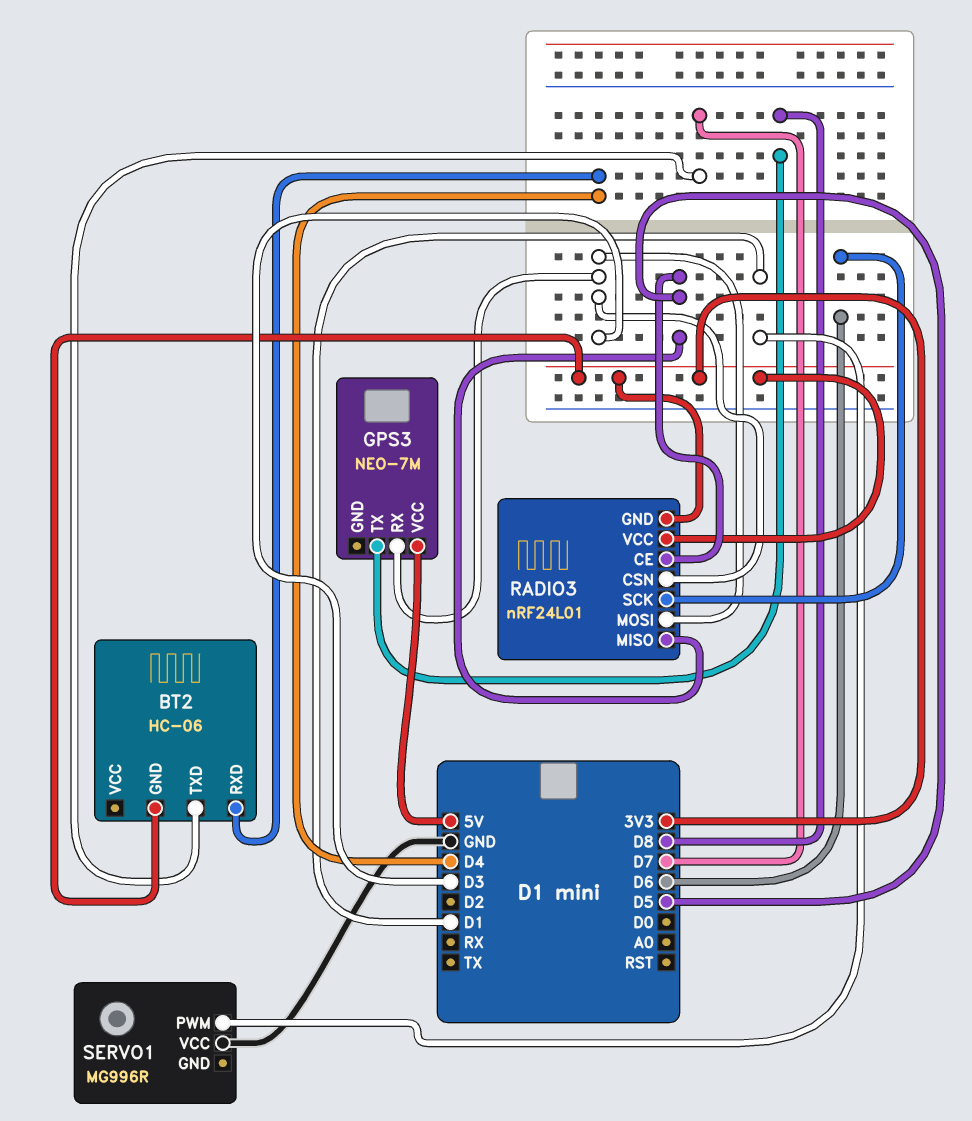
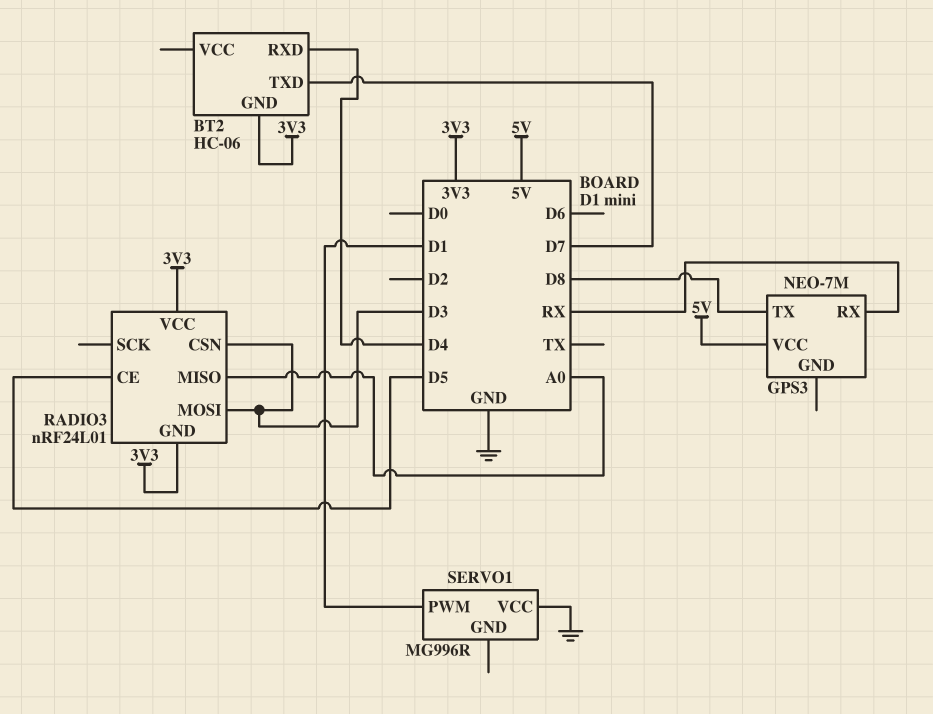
GPS3 pin RX: D3 -> RX
RADIO3 pin MISO: D5 -> A0
RADIO3 pin SCK: D6 -> none

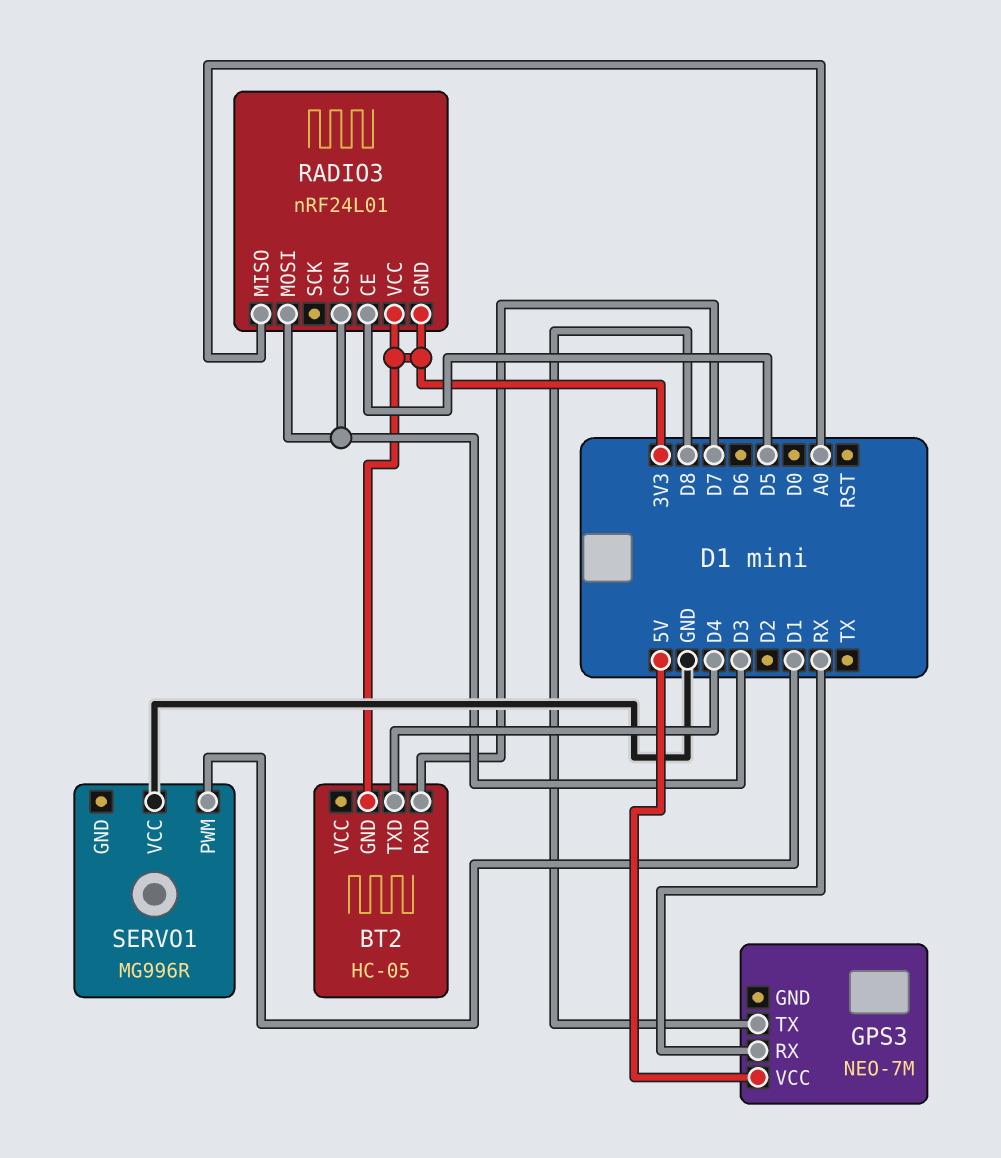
BT2: HC-06 -> HC-05
BT2 pin RXD: D4 -> D7
BT2 pin TXD: D7 -> D4

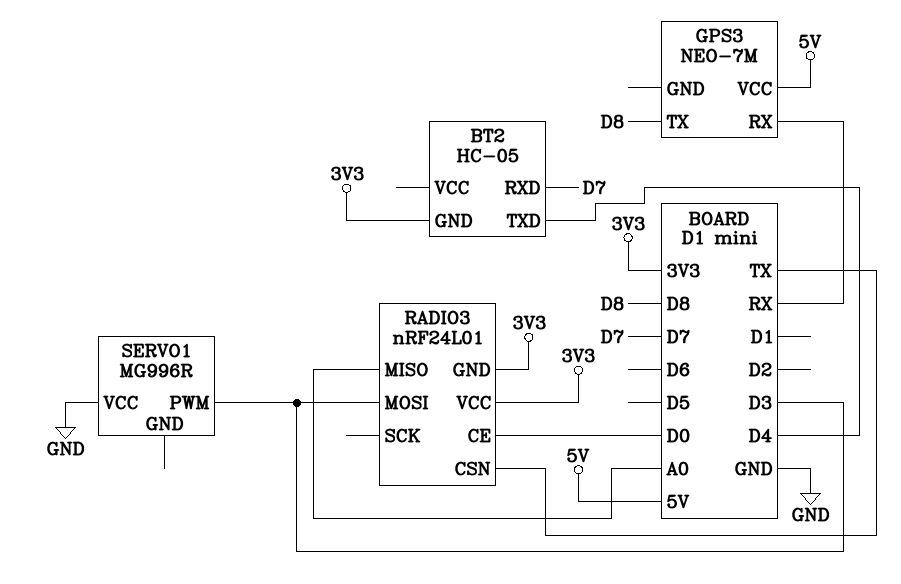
RADIO3 pin CE: D5 -> D0
RADIO3 pin CSN: D3 -> TX
SERVO1 pin PWM: D1 -> D3

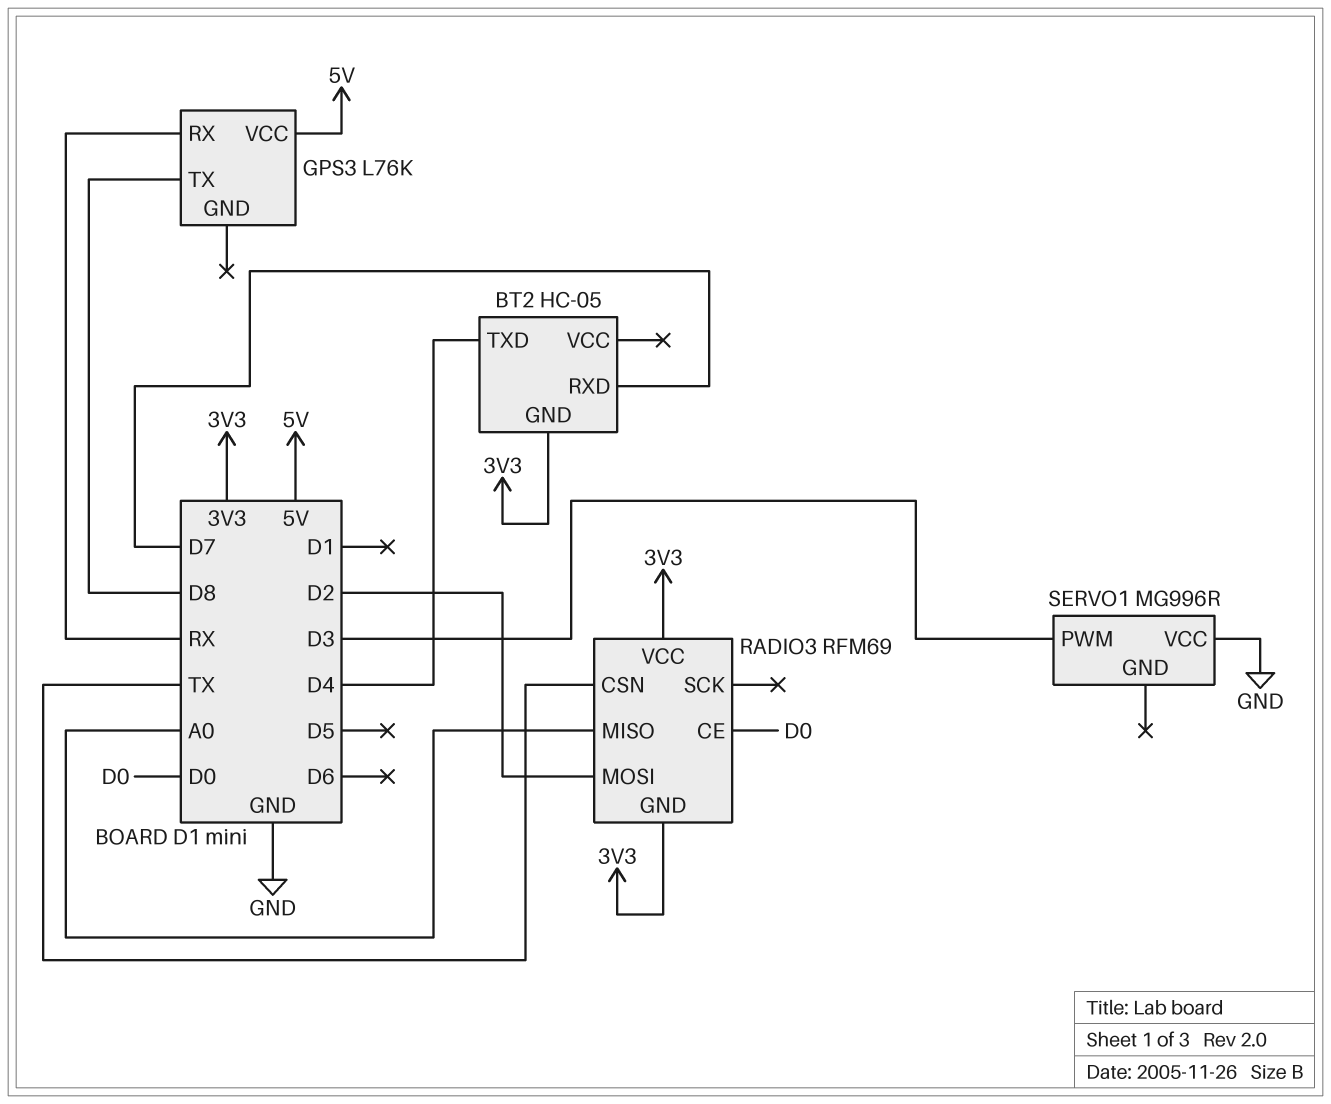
GPS3: NEO-7M -> L76K
RADIO3: nRF24L01 -> RFM69
RADIO3 pin MOSI: D3 -> D2

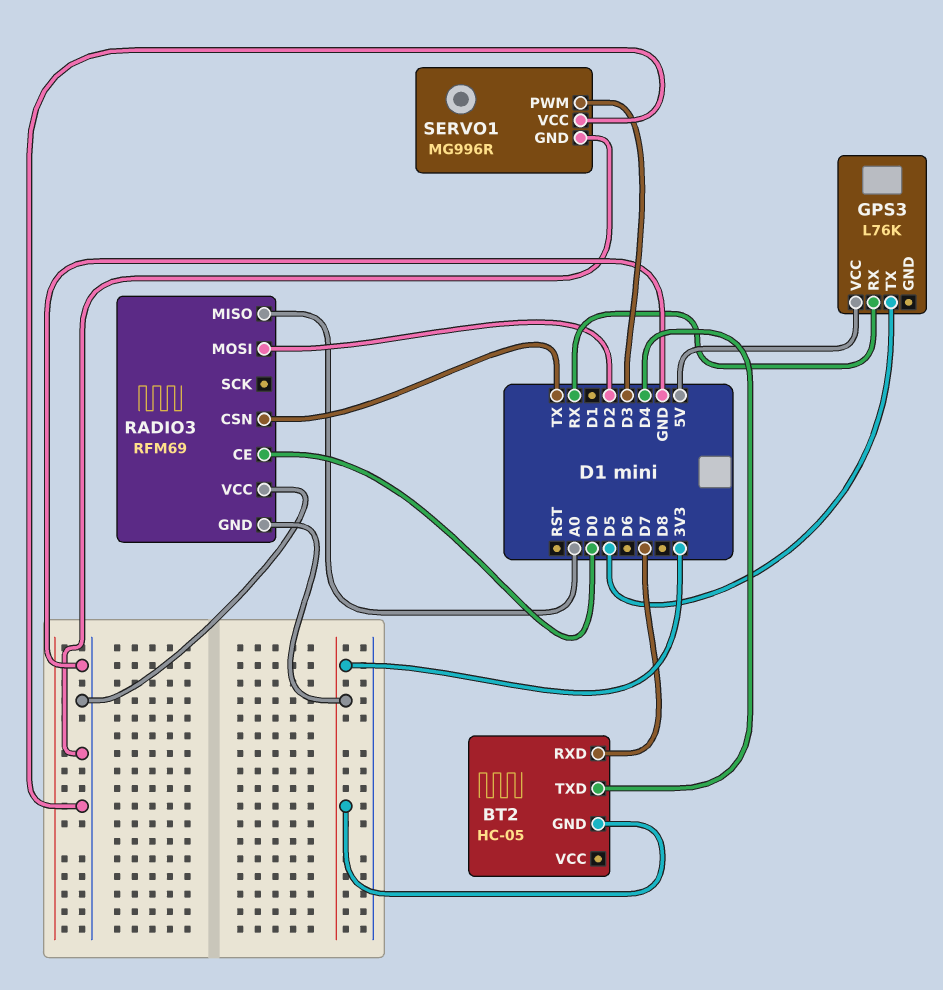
GPS3 pin TX: D8 -> D5
RADIO3 pin VCC: 3V3 -> GND
SERVO1 pin GND: none -> GND

